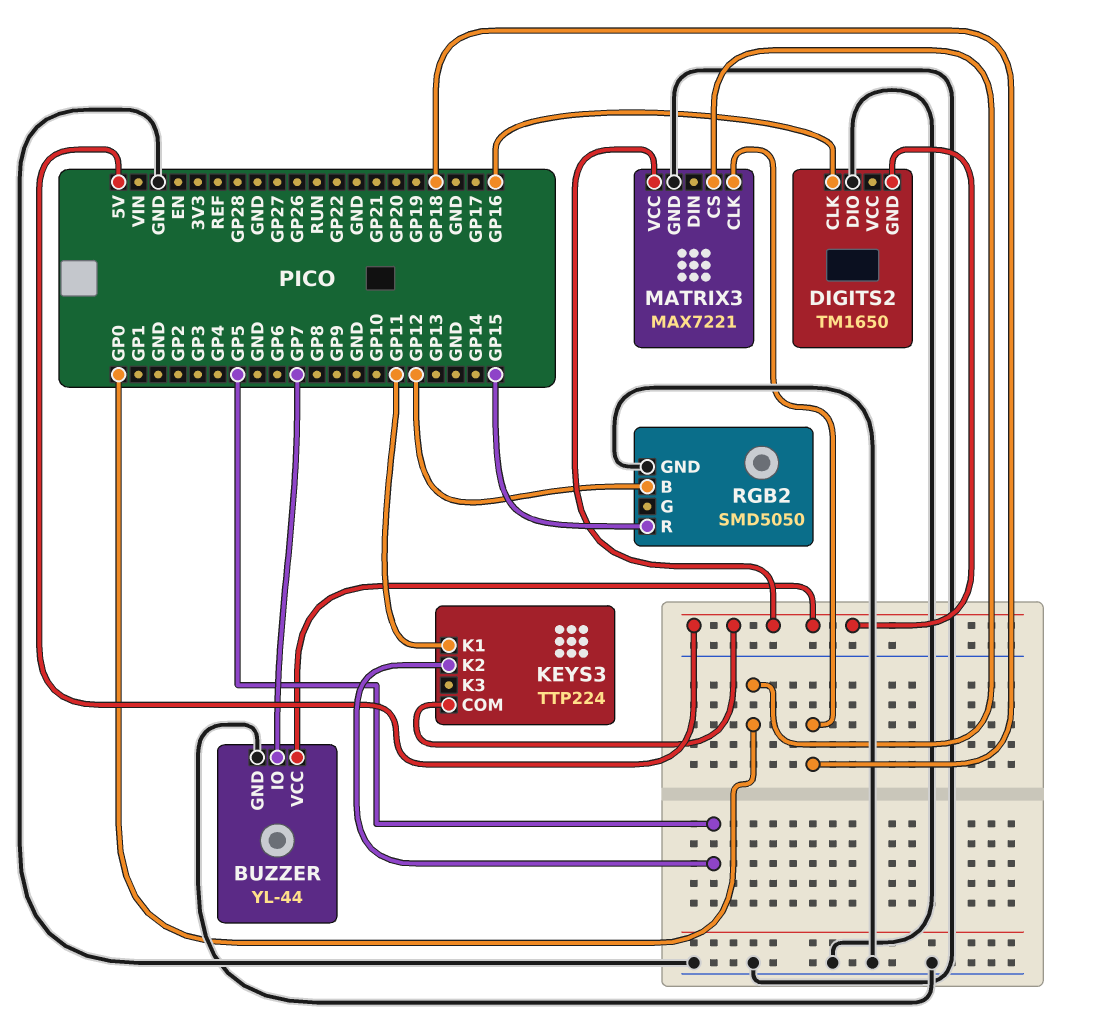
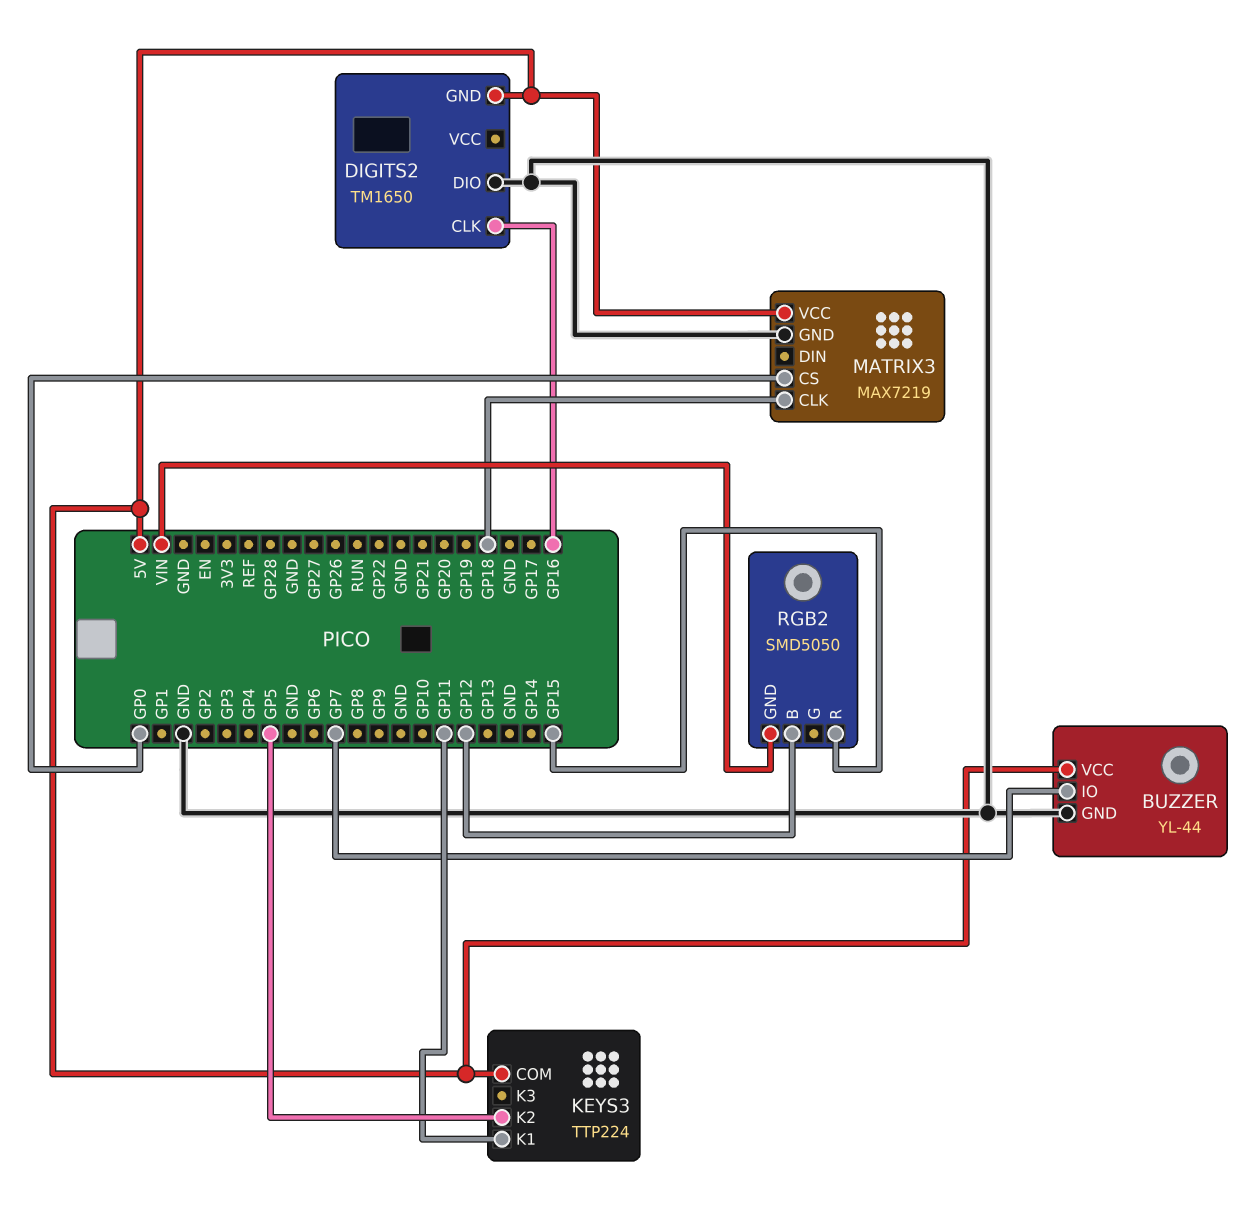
MATRIX3: MAX7221 -> MAX7219
RGB2 pin GND: GND -> VIN

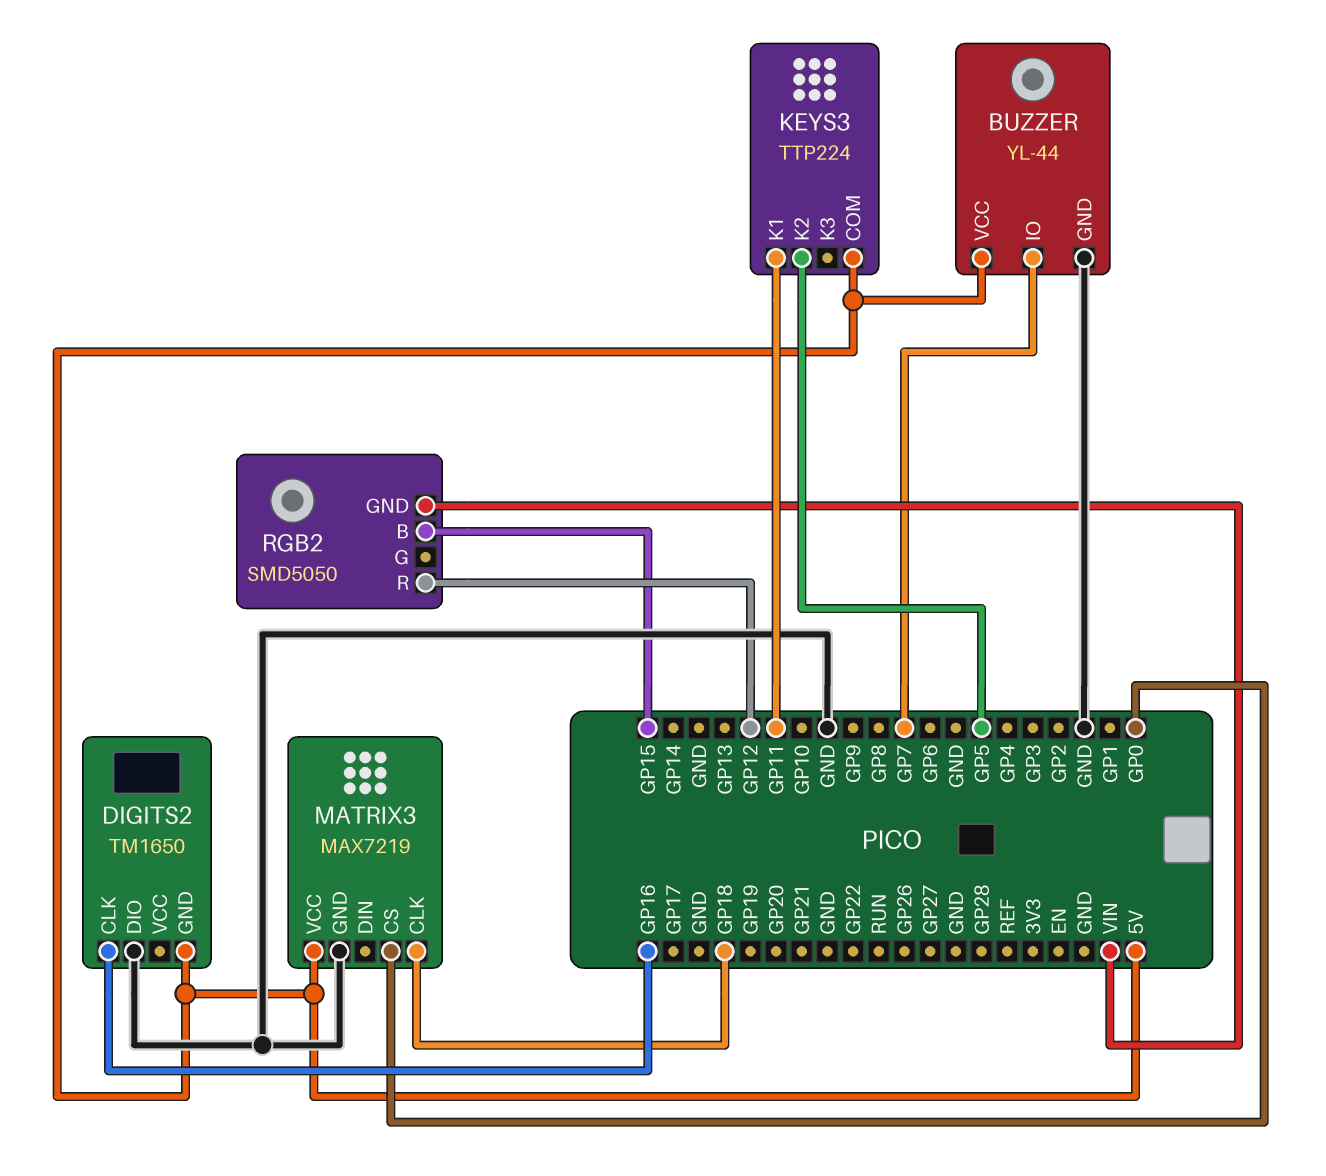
RGB2 pin B: GP12 -> GP15
RGB2 pin R: GP15 -> GP12

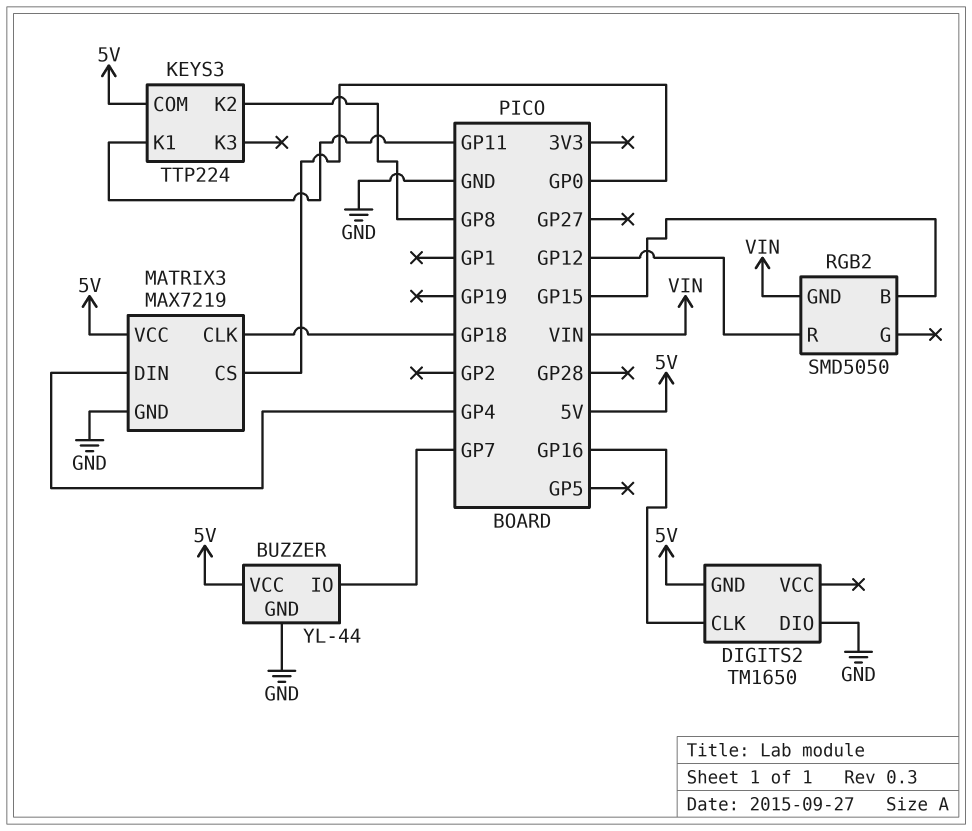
KEYS3 pin K2: GP5 -> GP8
MATRIX3 pin DIN: none -> GP4

